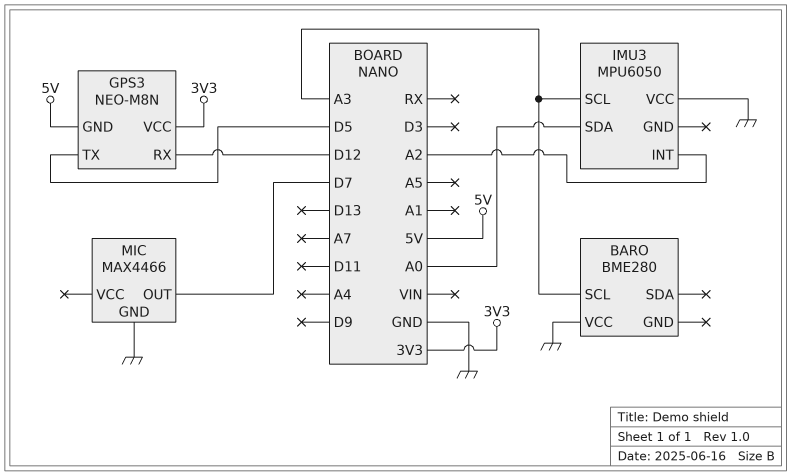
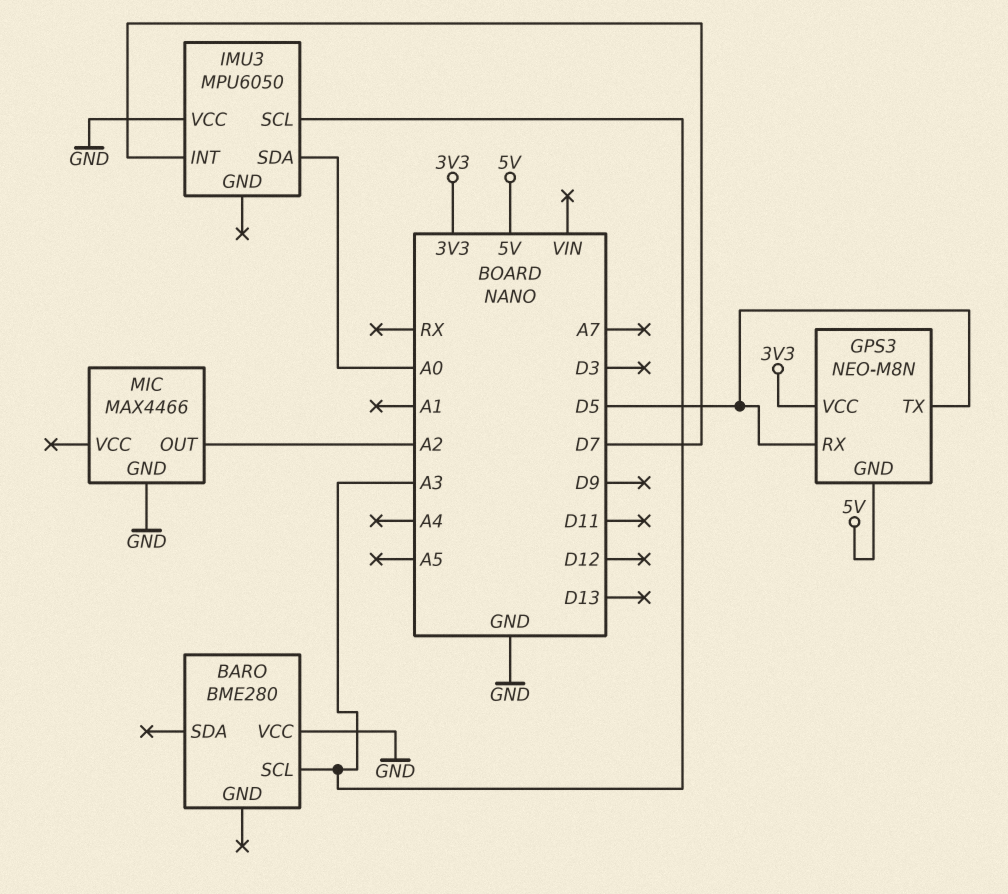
GPS3 pin RX: D12 -> D5
IMU3 pin INT: A2 -> D7
MIC pin OUT: D7 -> A2

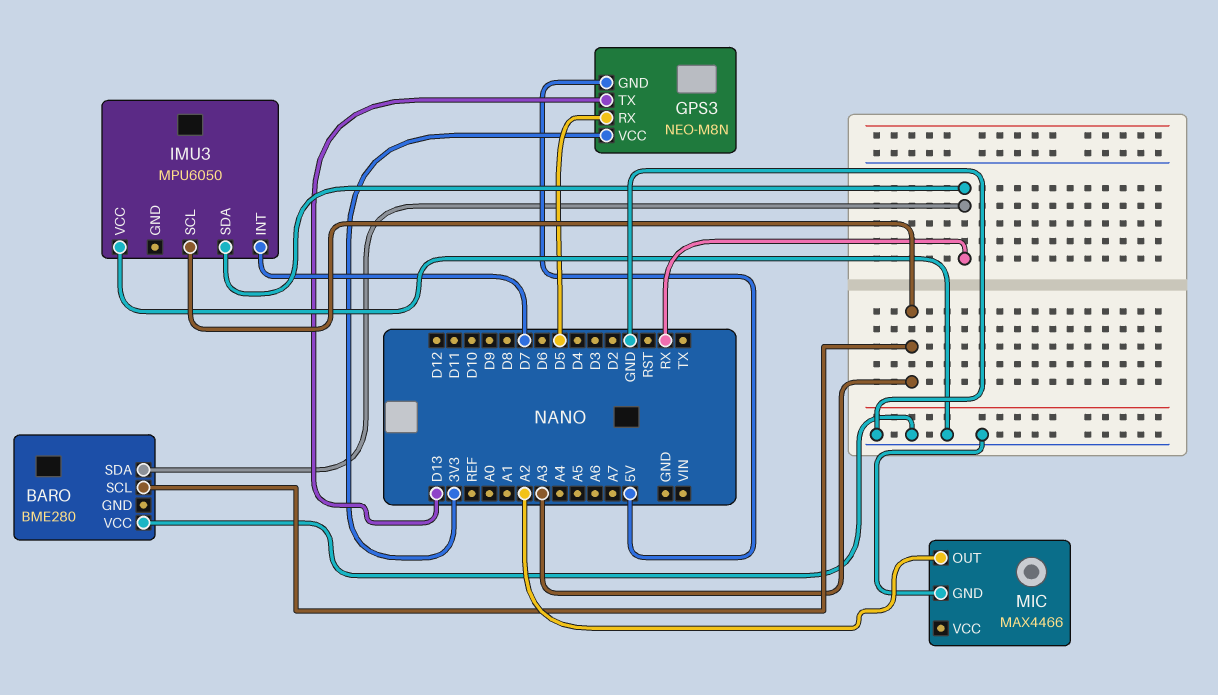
BARO pin SDA: none -> RX
GPS3 pin TX: D5 -> D13
IMU3 pin SDA: A0 -> RX

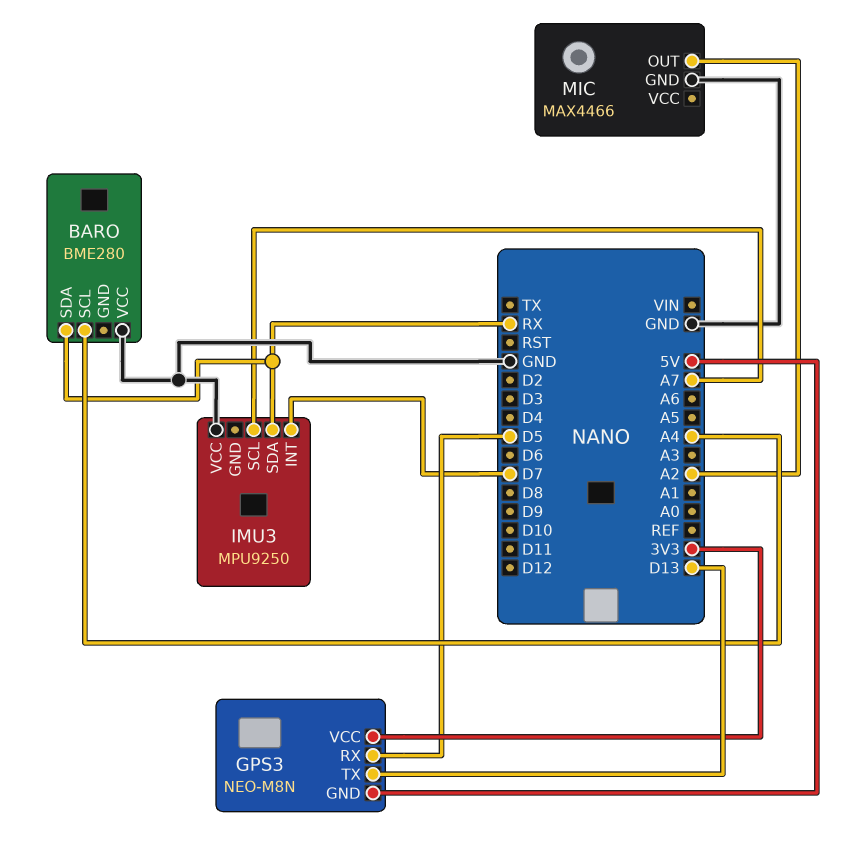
BARO pin SCL: A3 -> A4
IMU3: MPU6050 -> MPU9250
IMU3 pin SCL: A3 -> A7

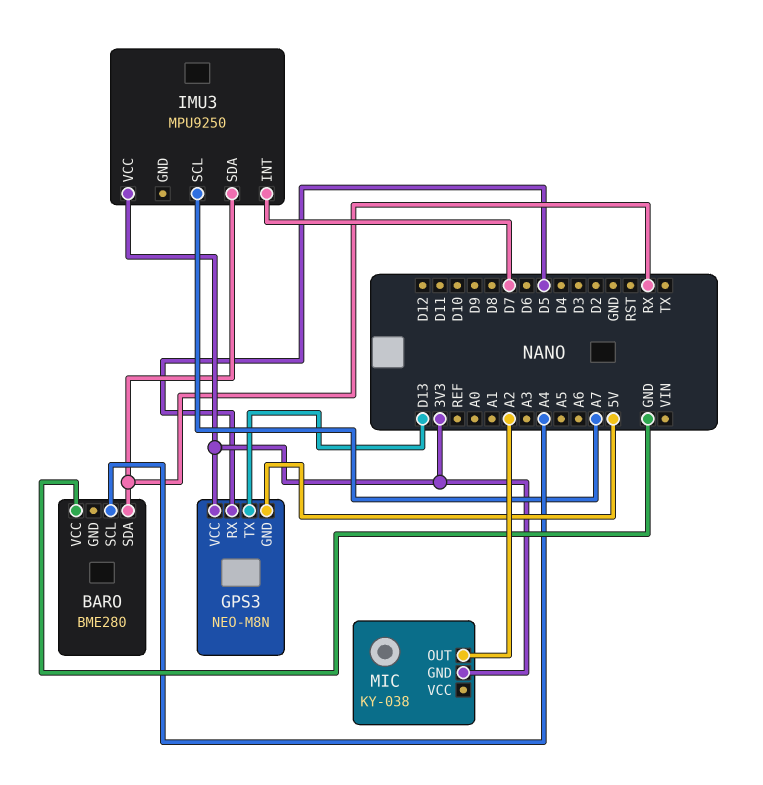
IMU3 pin VCC: GND -> 3V3
MIC: MAX4466 -> KY-038
MIC pin GND: GND -> 3V3

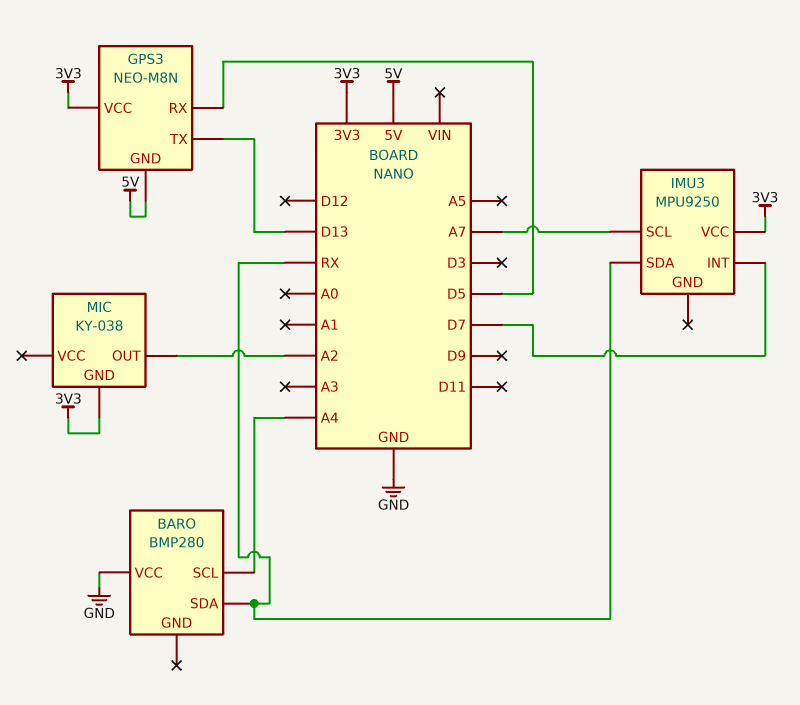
BARO: BME280 -> BMP280

